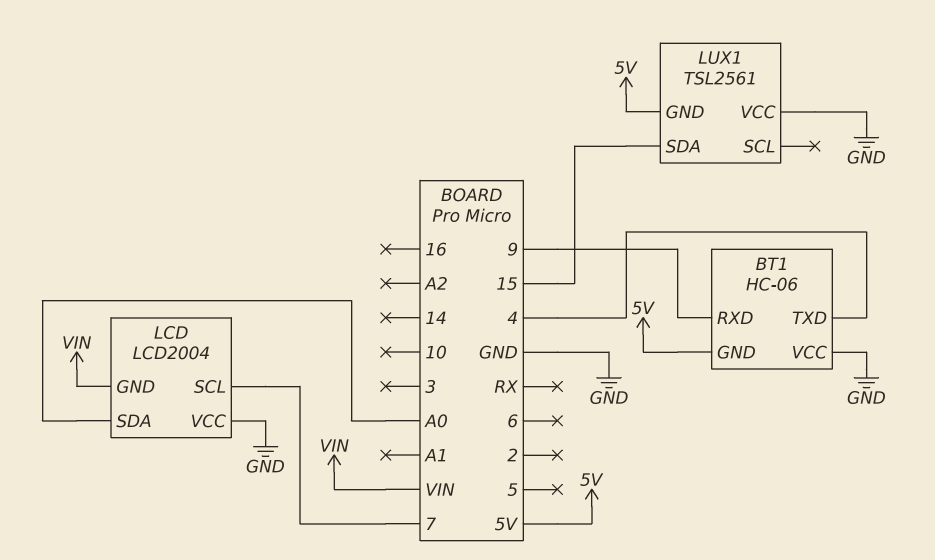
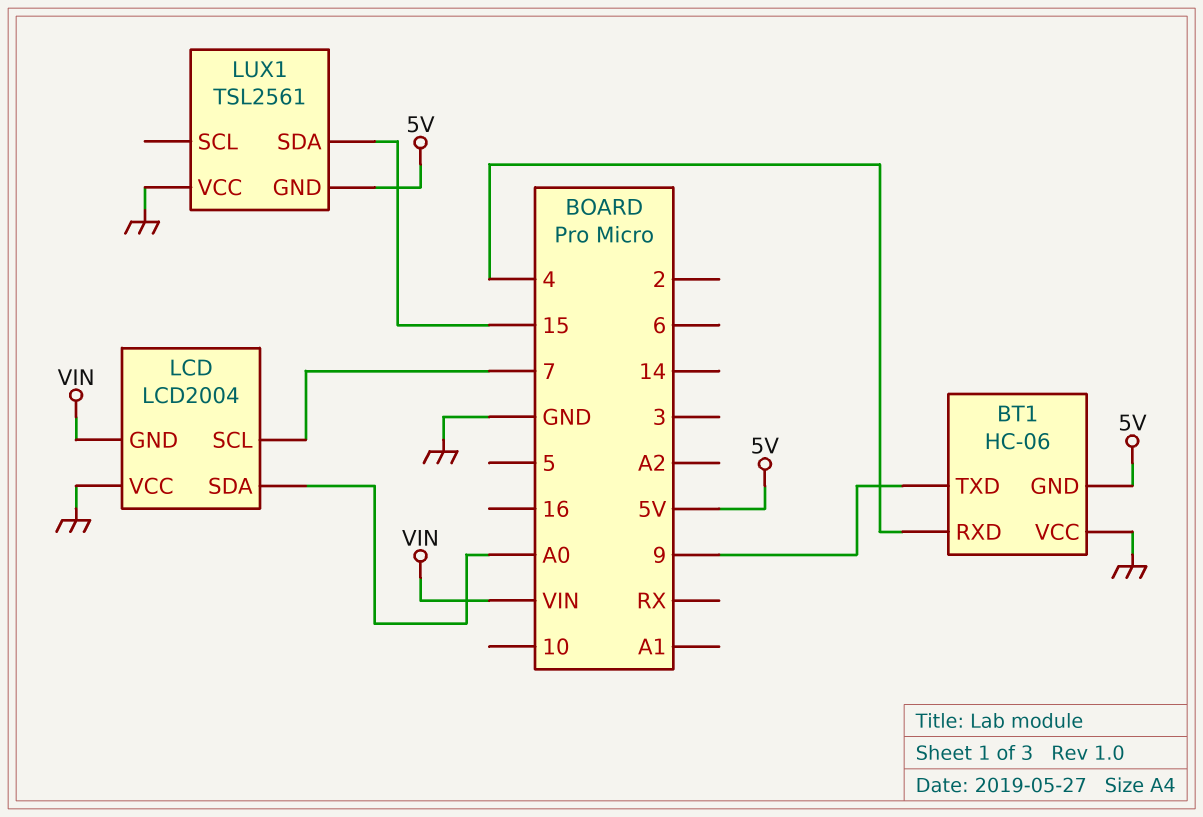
BT1 pin RXD: 9 -> 4
BT1 pin TXD: 4 -> 9

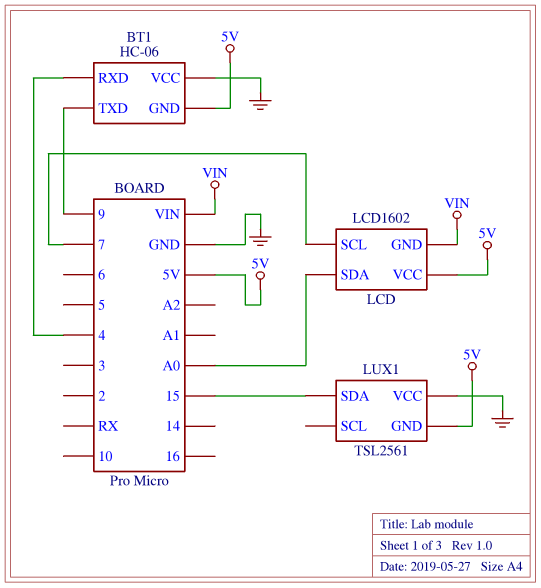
LCD: LCD2004 -> LCD1602
LCD pin VCC: GND -> 5V

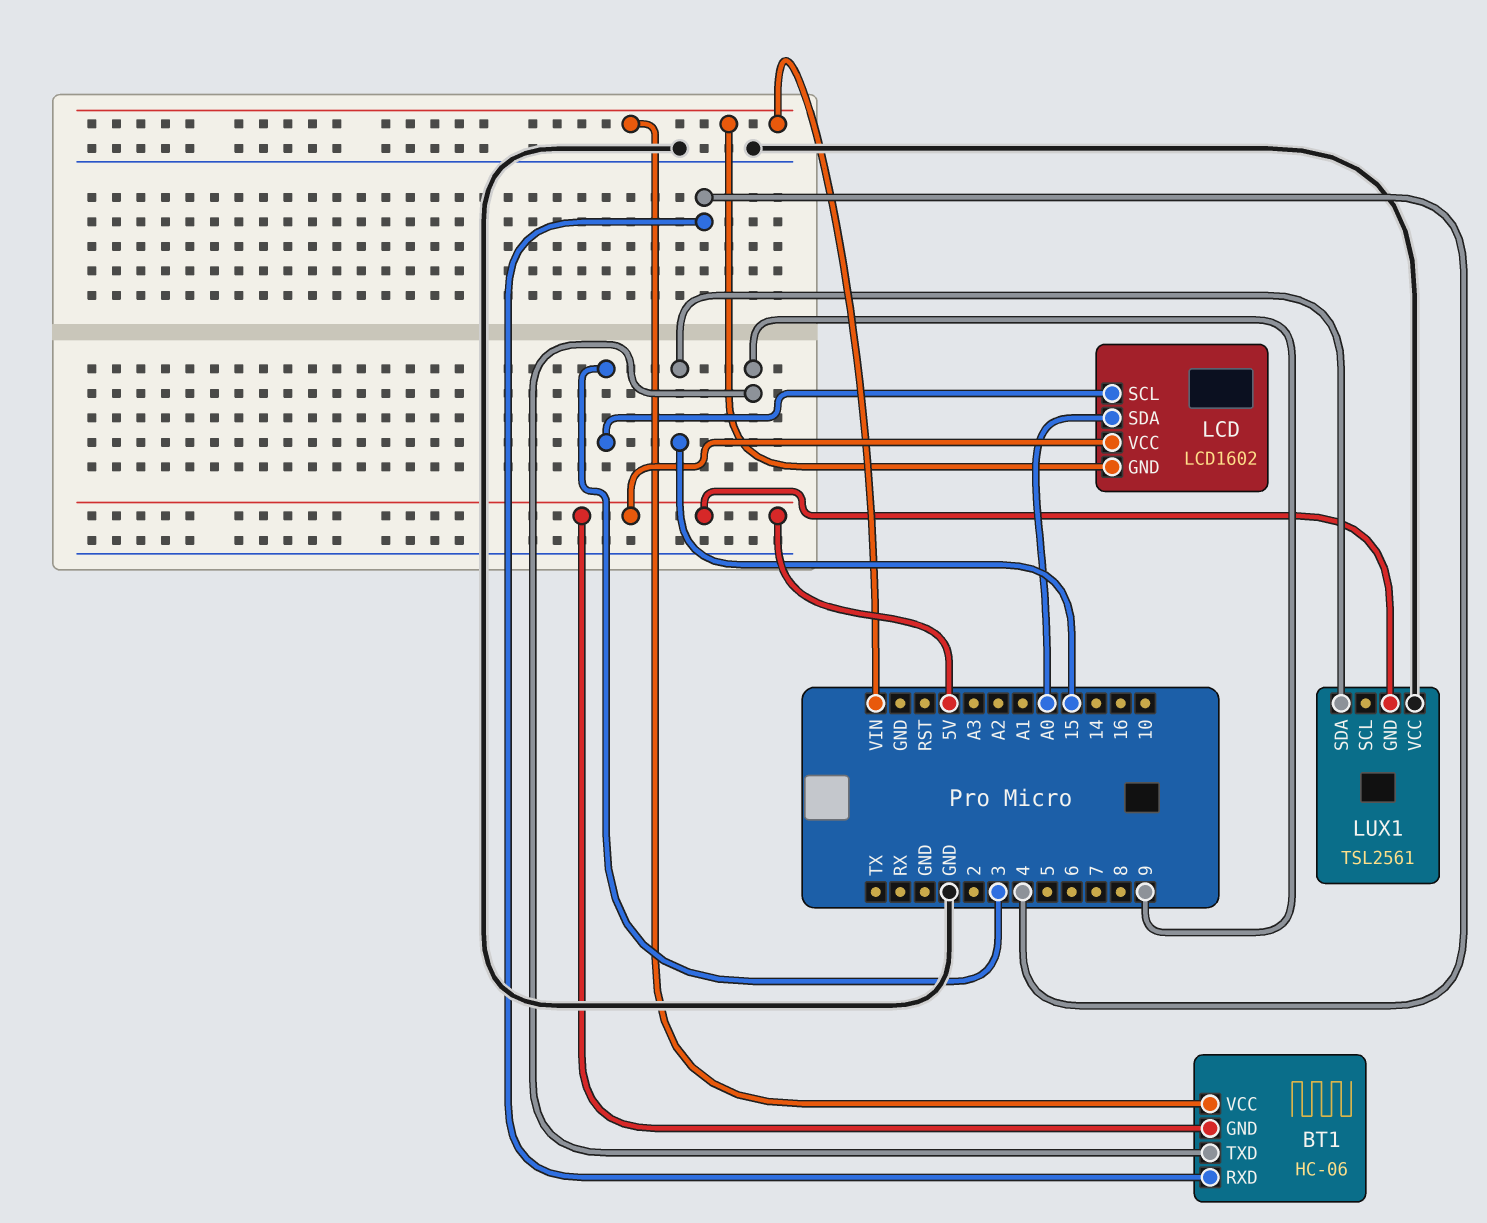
BT1 pin VCC: GND -> VIN
LCD pin SCL: 7 -> 3

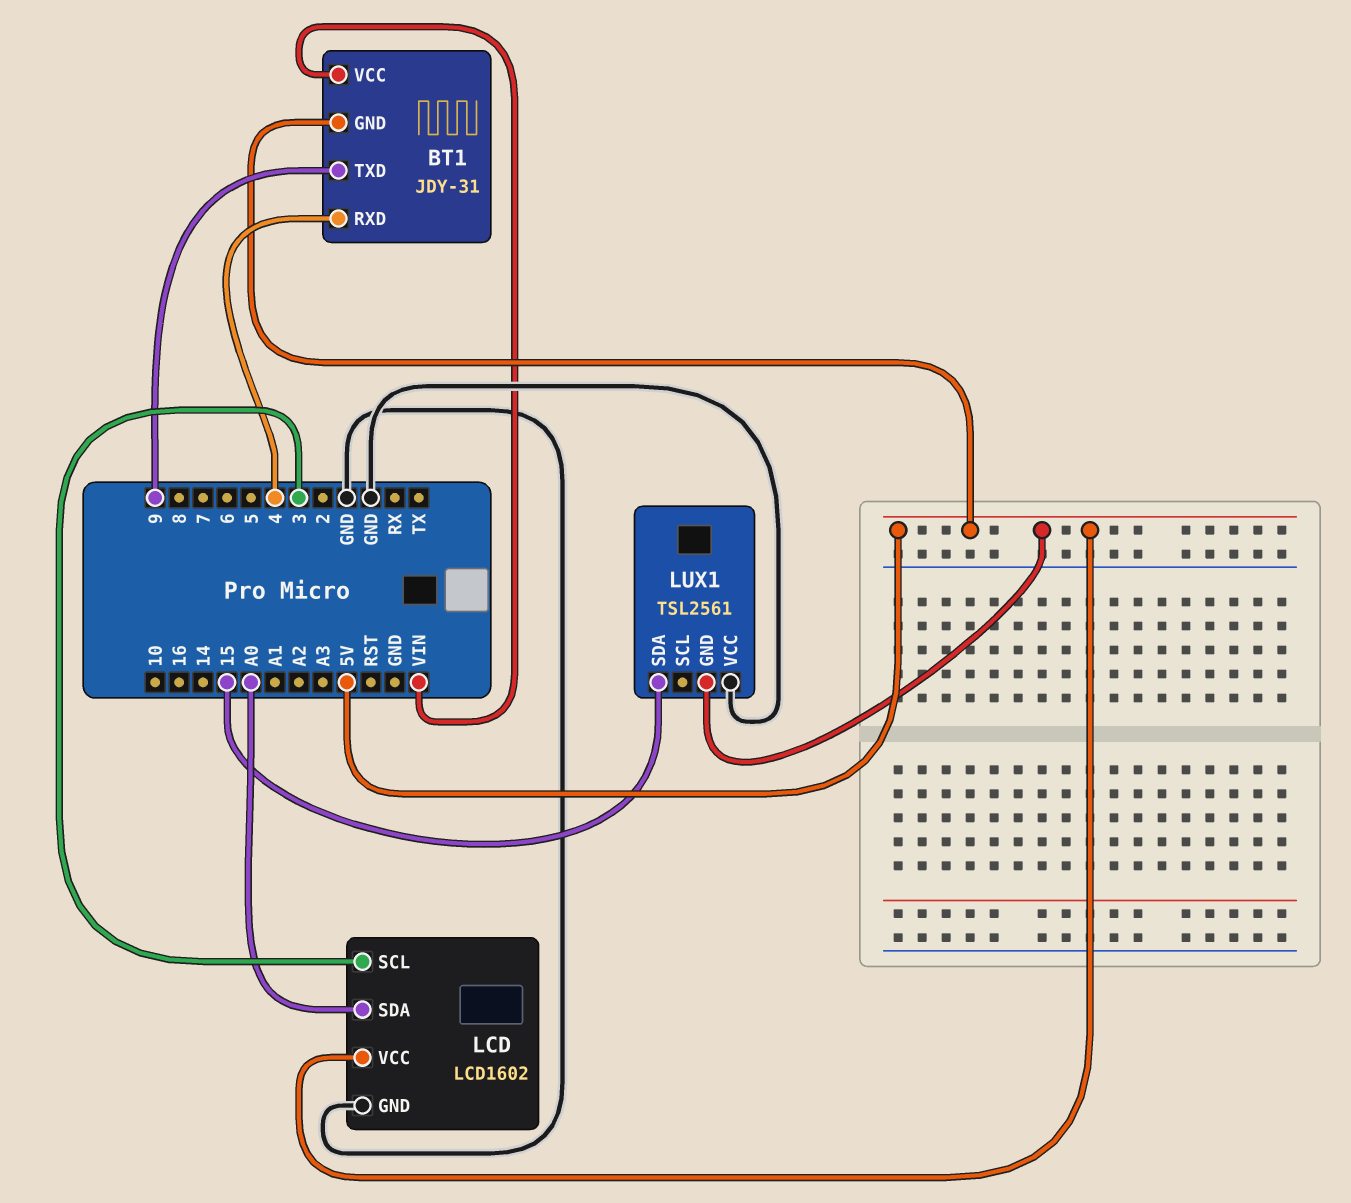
BT1: HC-06 -> JDY-31
LCD pin GND: VIN -> GND

